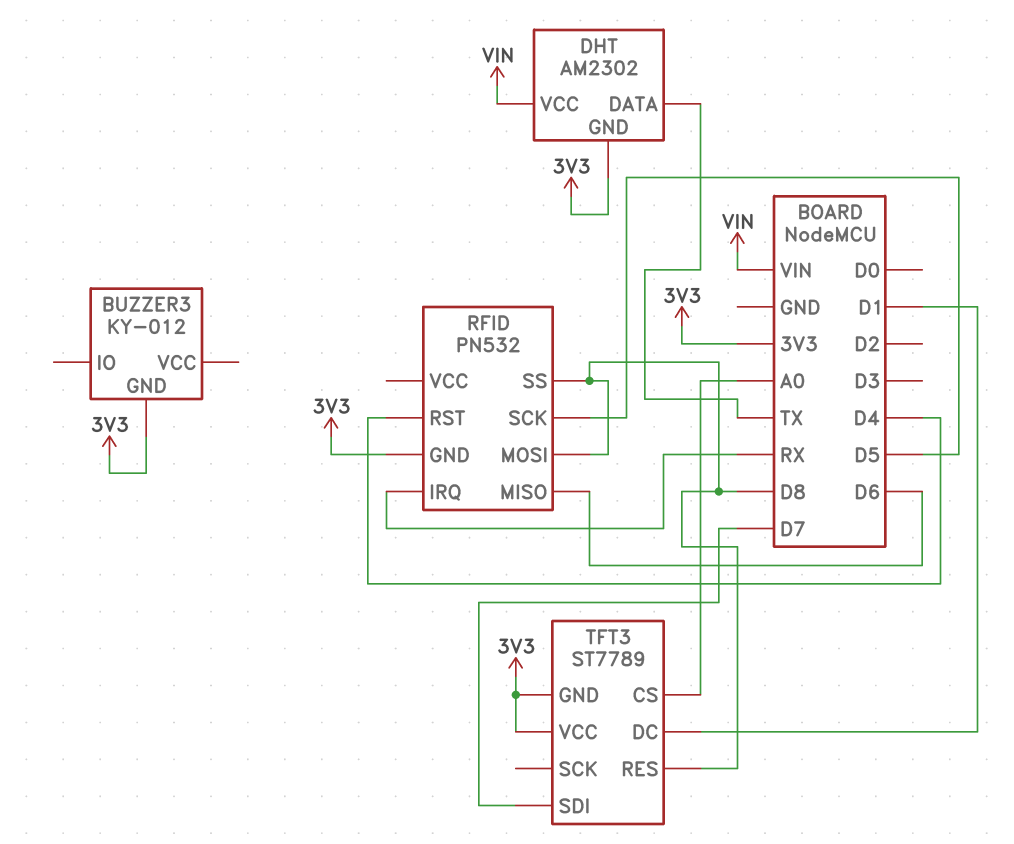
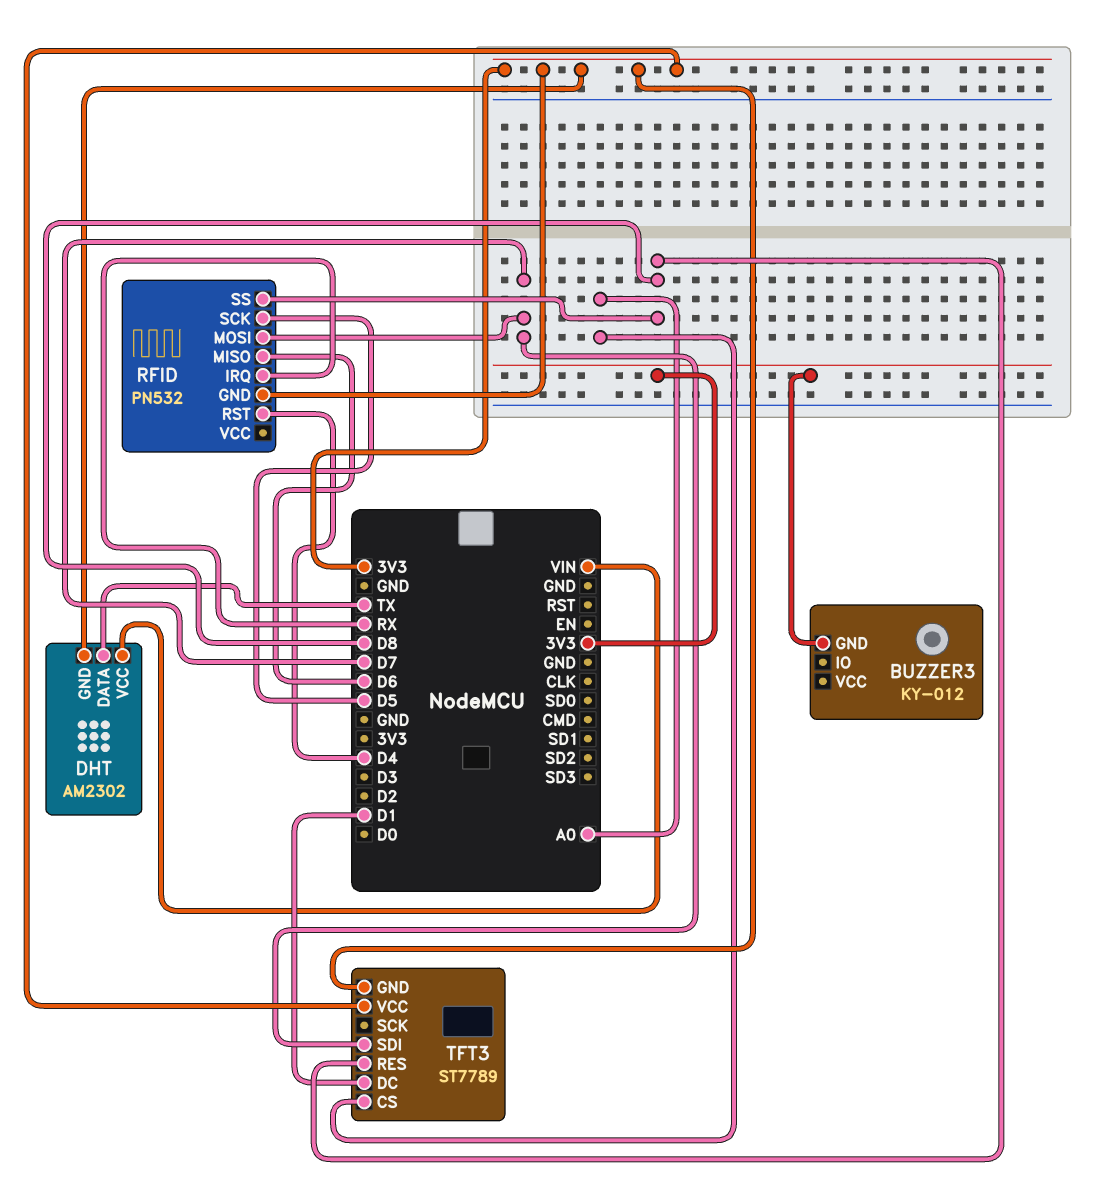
RFID pin MOSI: D8 -> D7

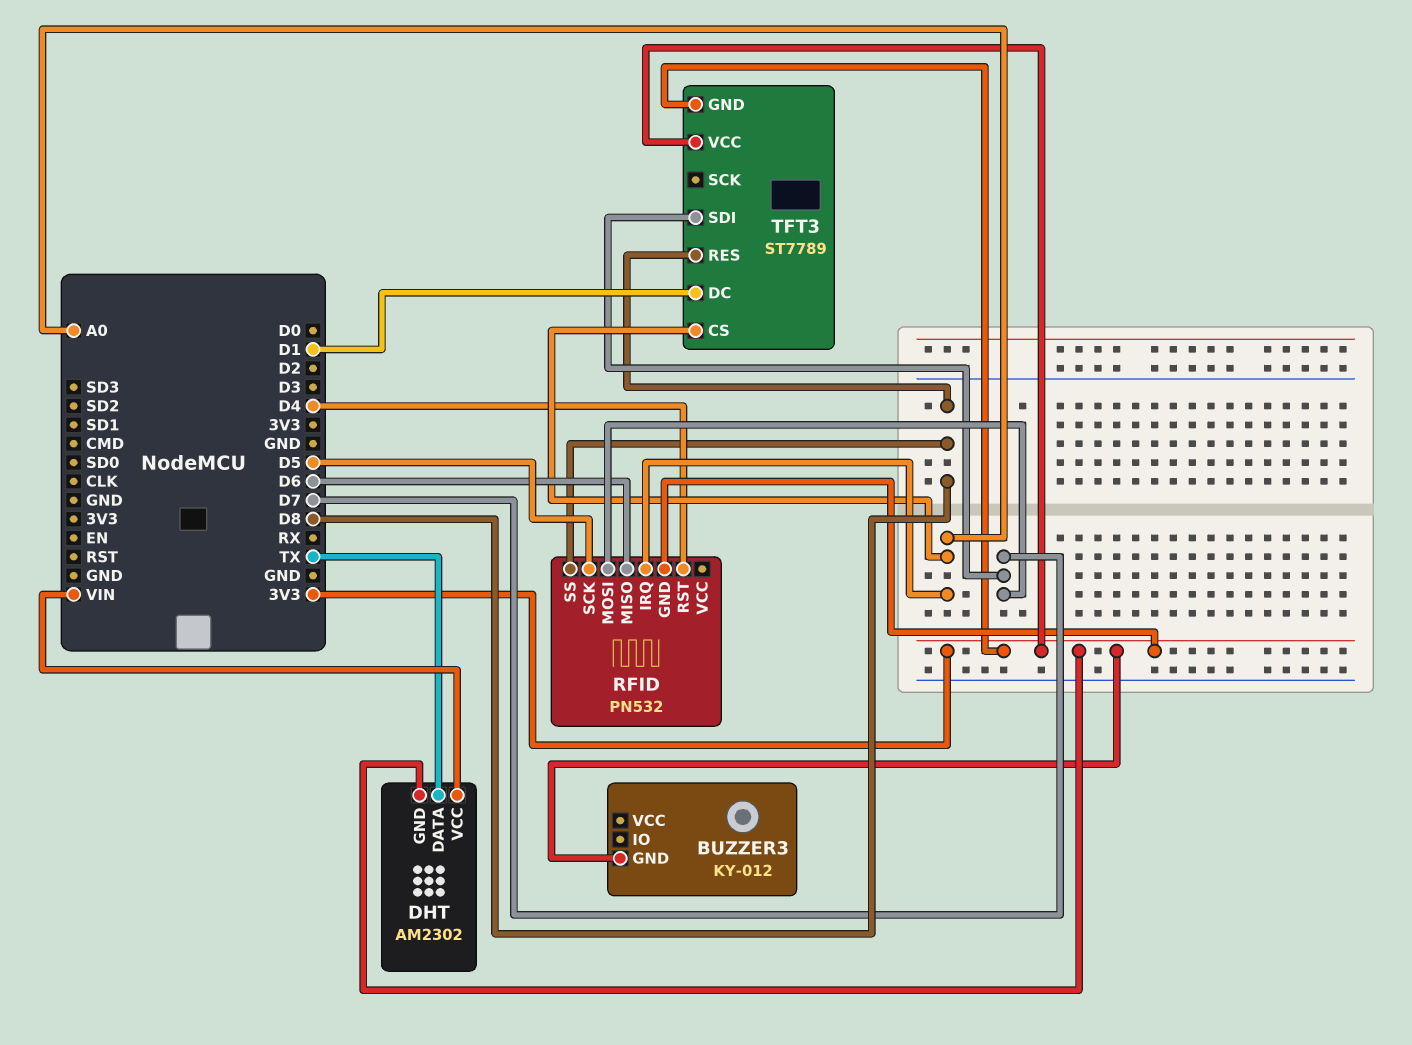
RFID pin IRQ: RX -> A0

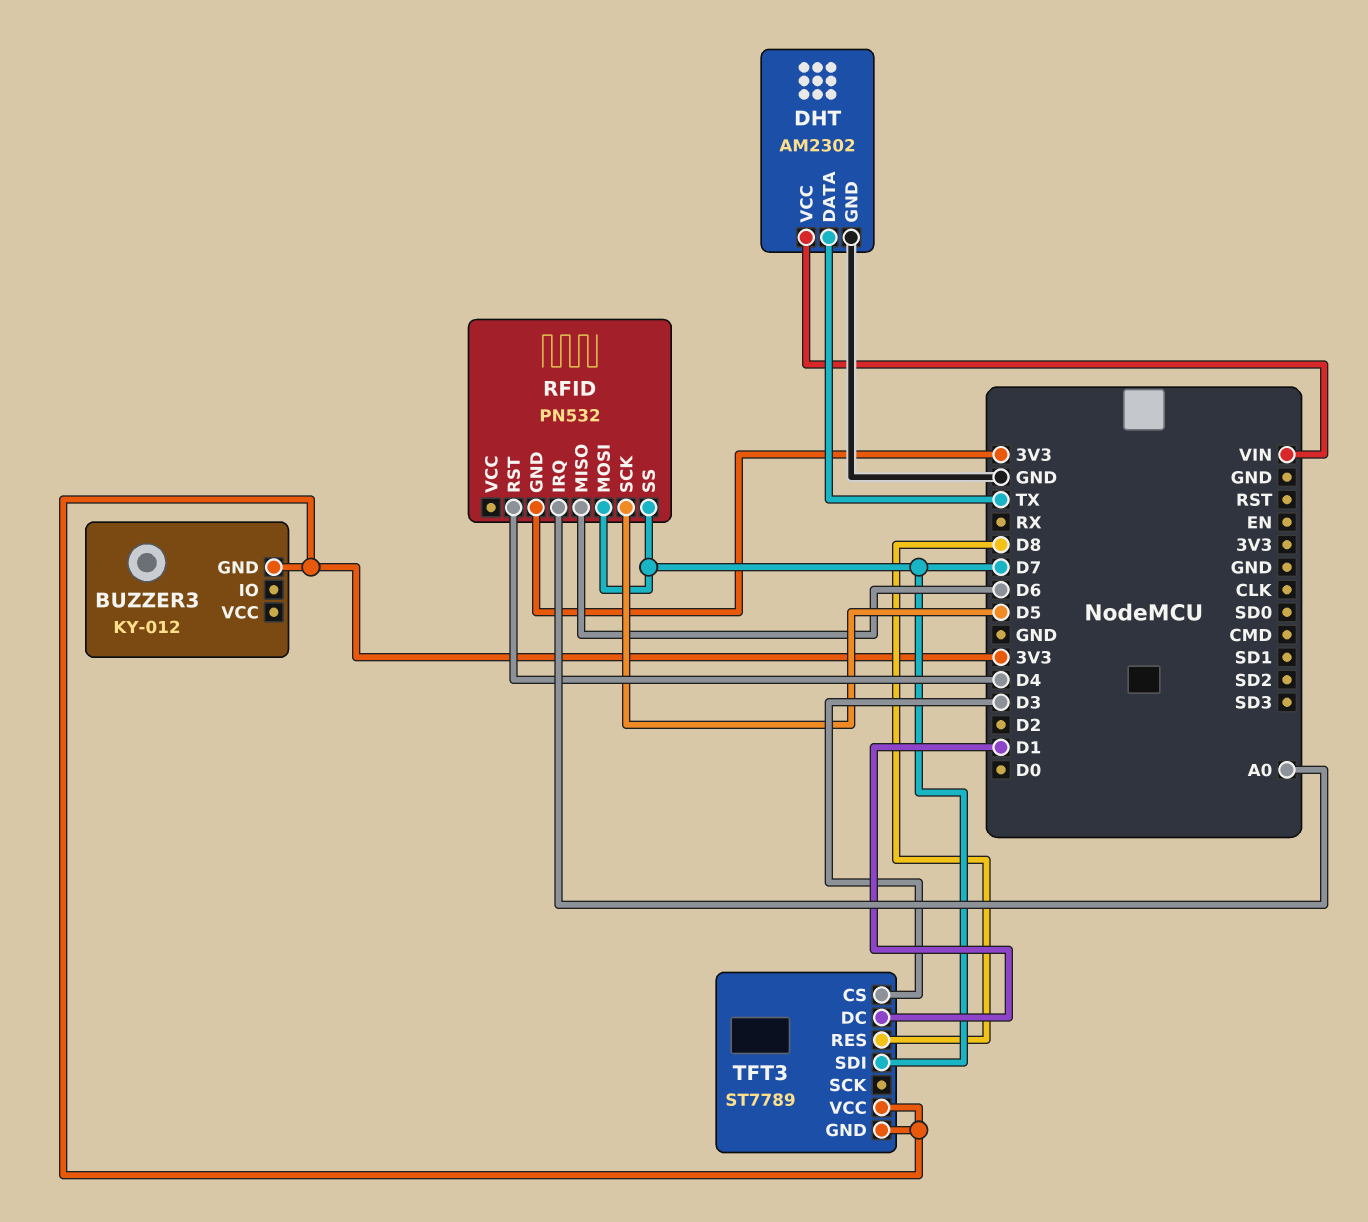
DHT pin GND: 3V3 -> GND
RFID pin SS: D8 -> D7
TFT3 pin CS: A0 -> D3

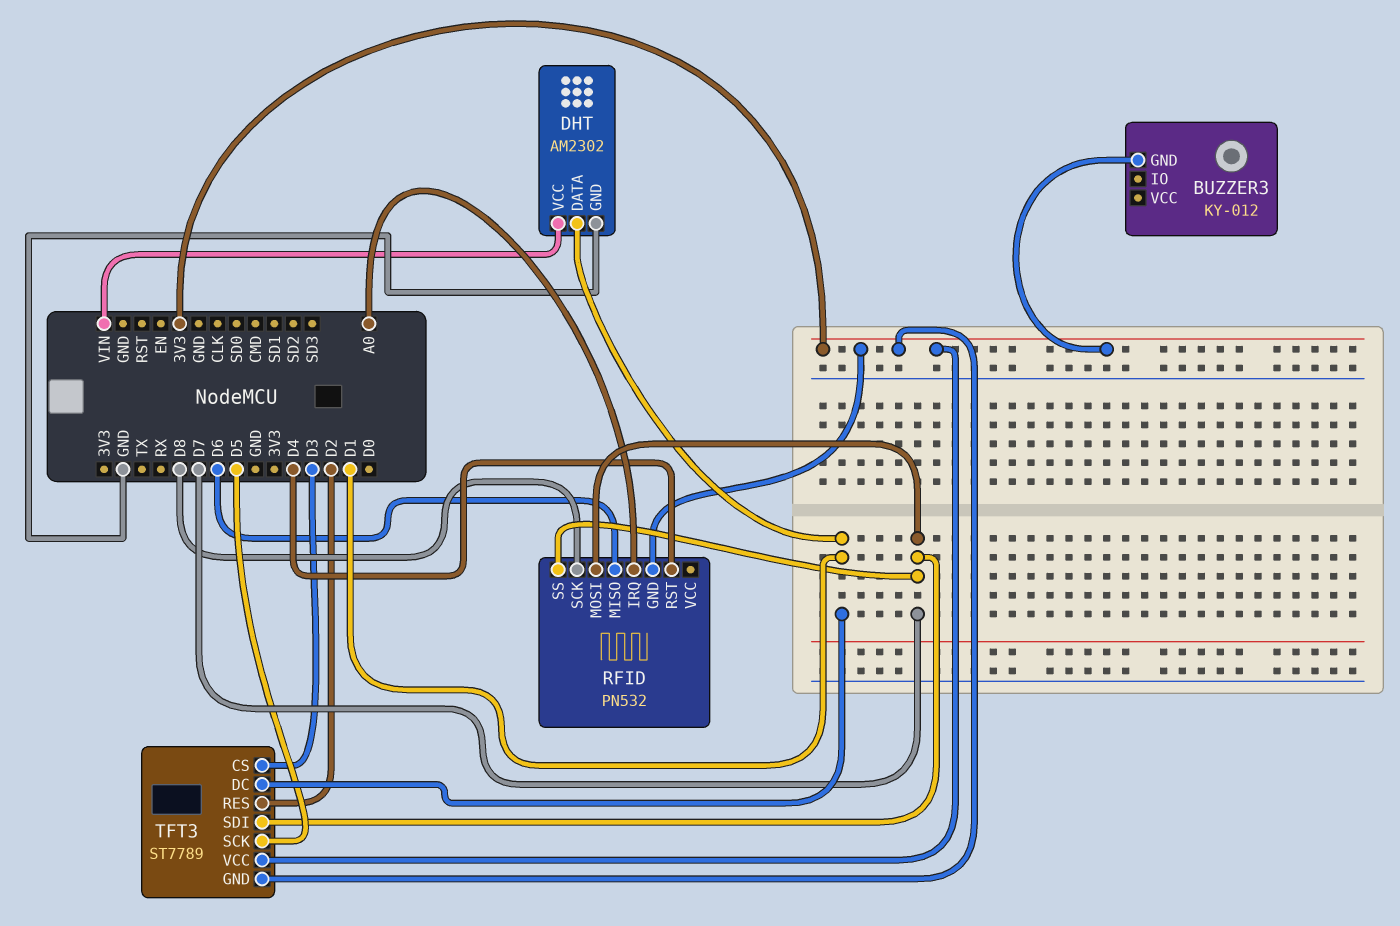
DHT pin DATA: TX -> D1
RFID pin SCK: D5 -> D8
TFT3 pin RES: D8 -> D2
TFT3 pin SCK: none -> D5

